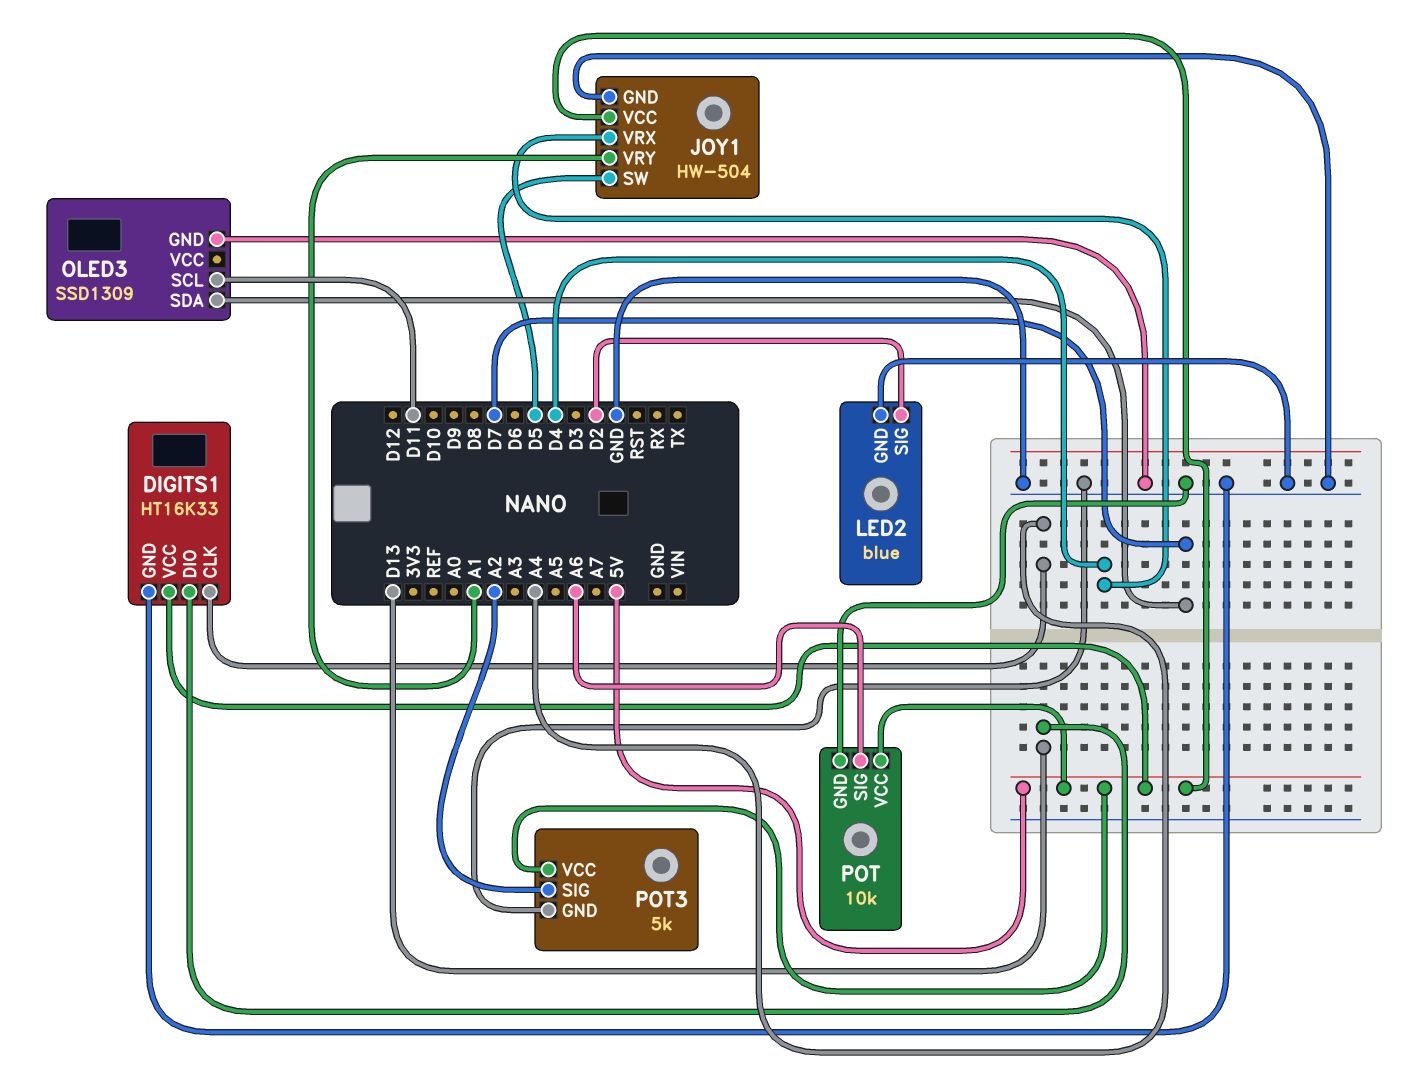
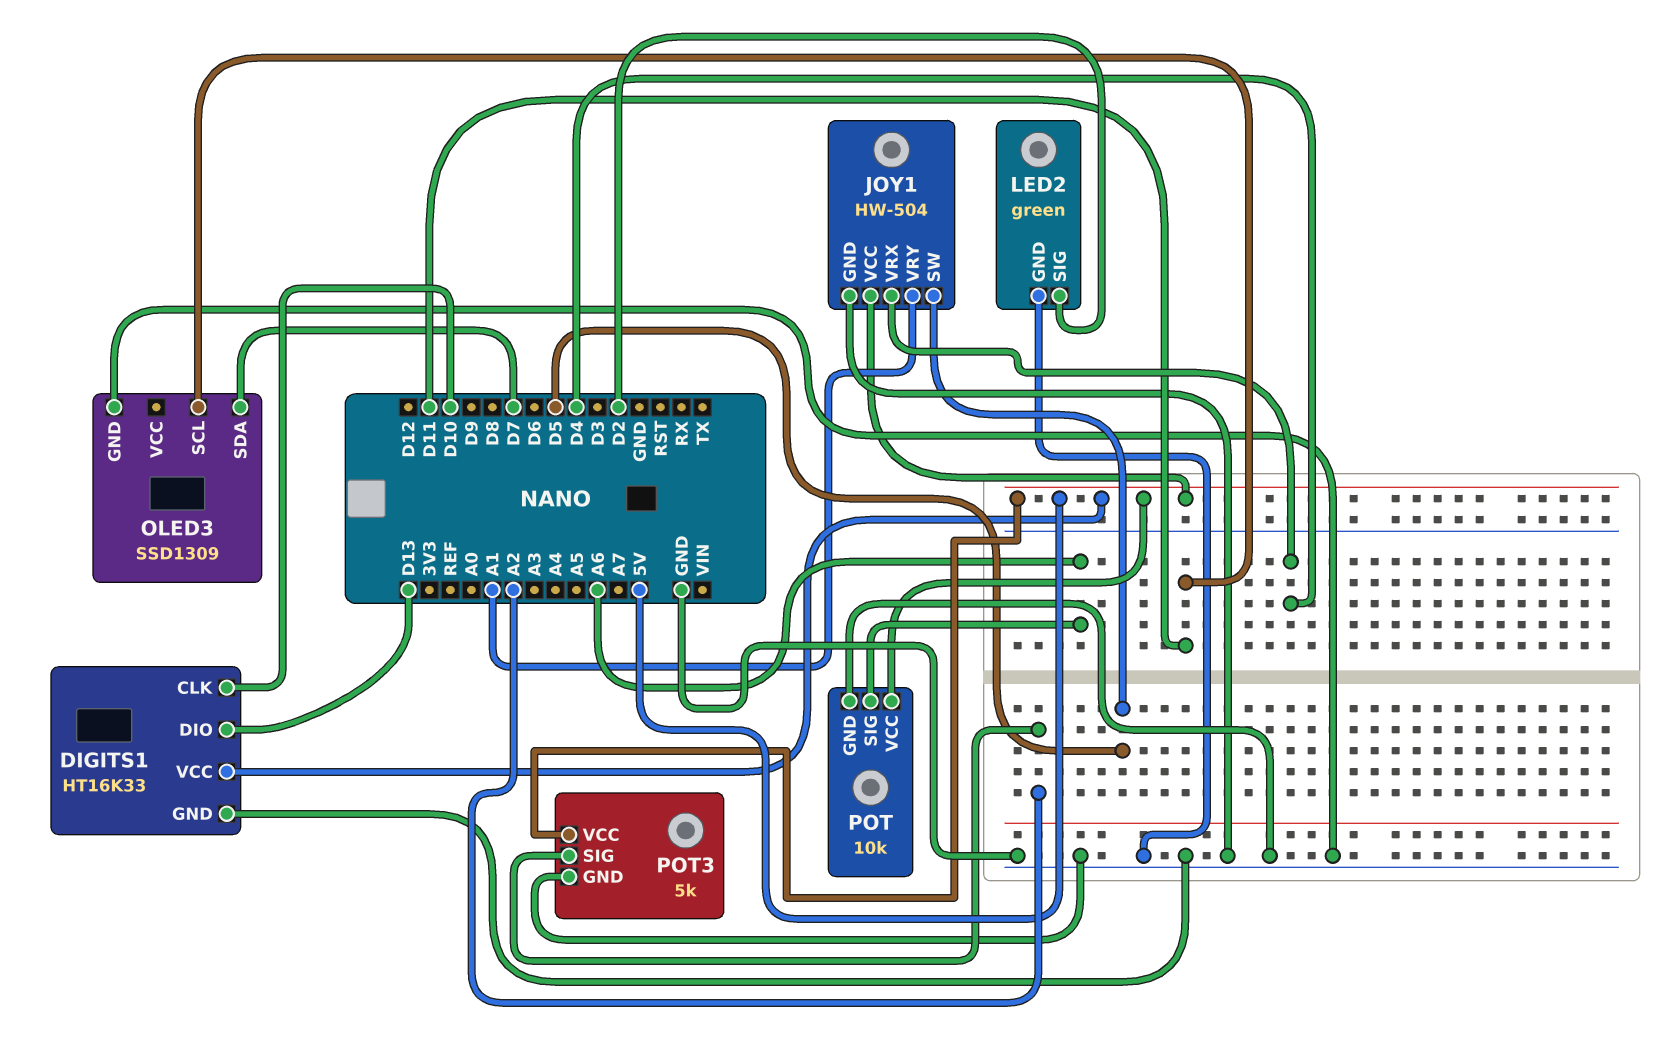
DIGITS1 pin CLK: A4 -> D10
LED2: blue -> green

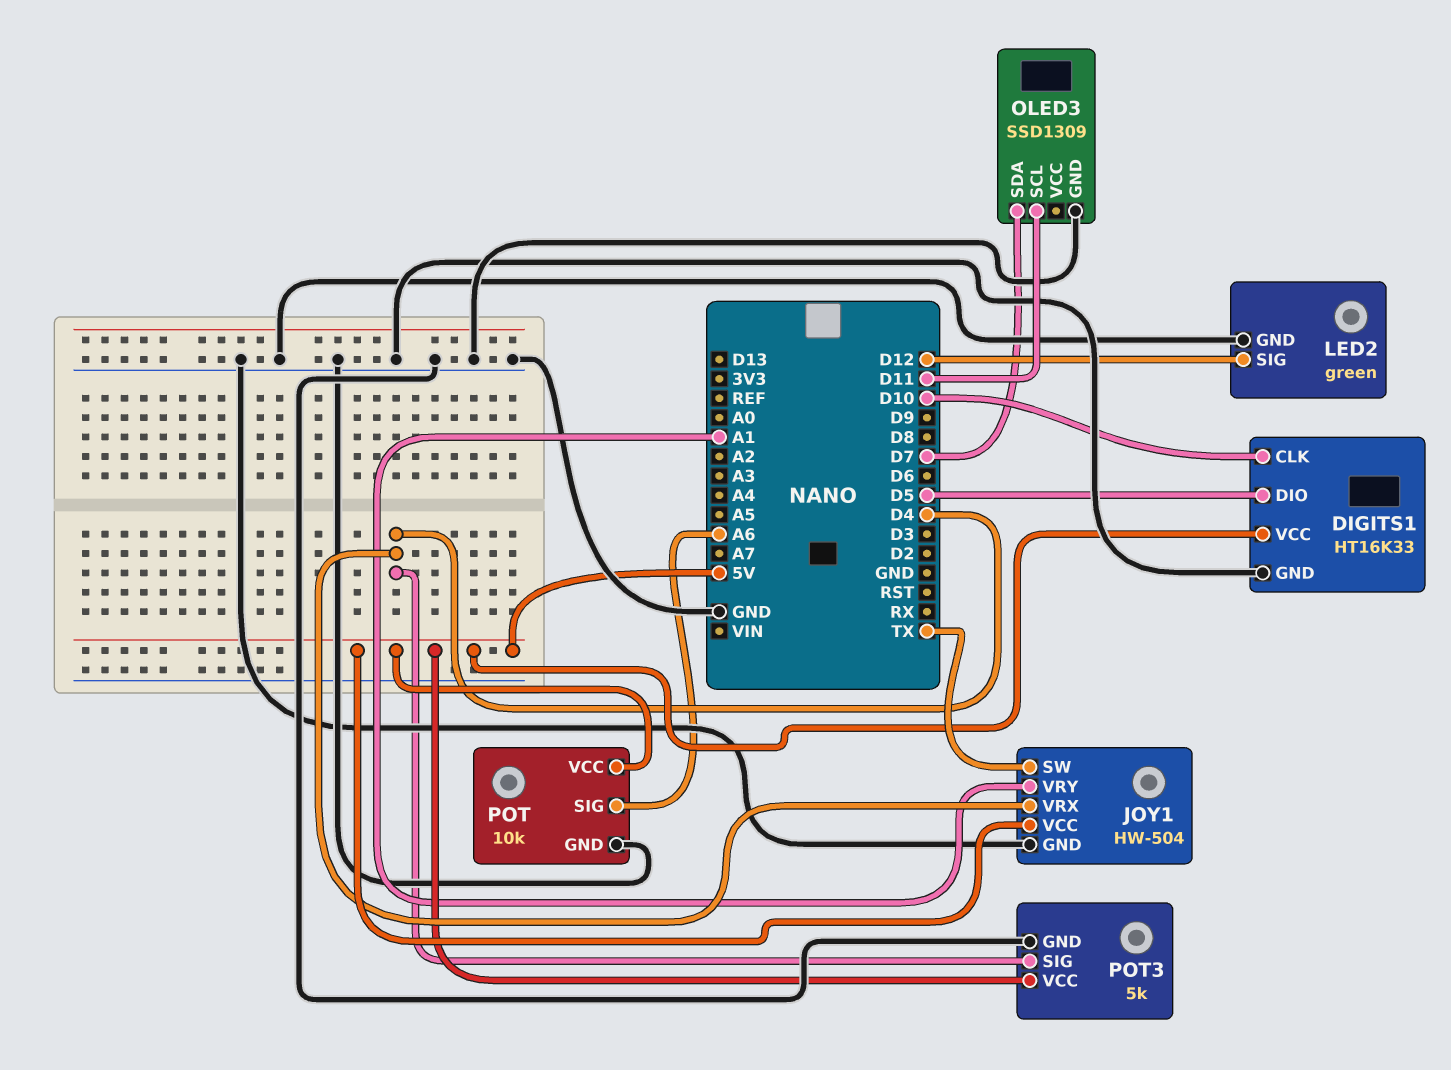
DIGITS1 pin DIO: D13 -> D5
JOY1 pin SW: D5 -> TX
LED2 pin SIG: D2 -> D12
POT3 pin SIG: A2 -> D4

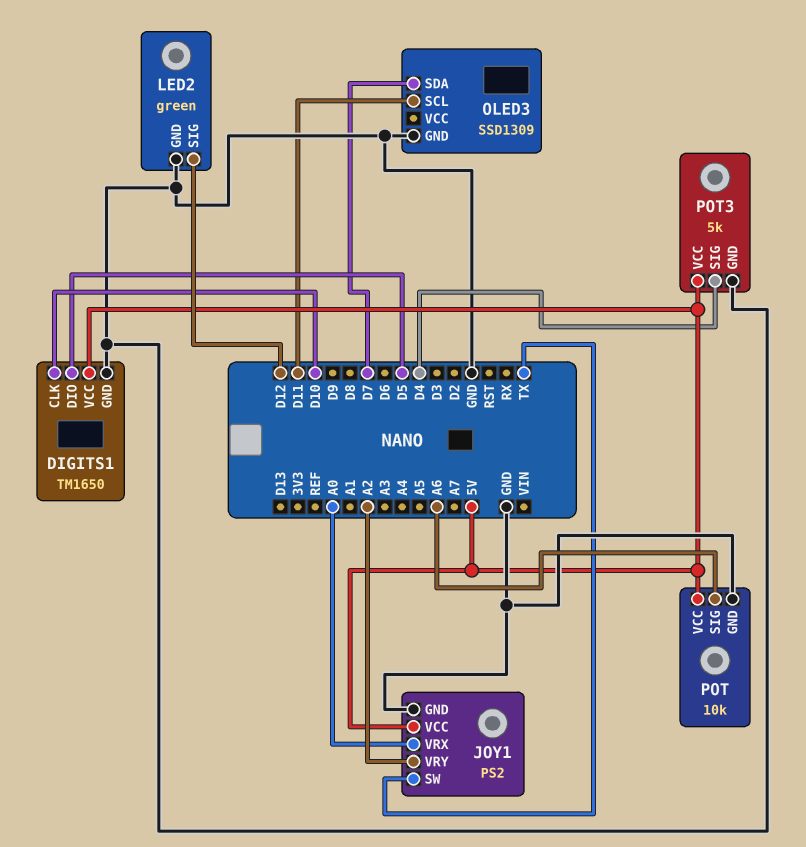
DIGITS1: HT16K33 -> TM1650
JOY1: HW-504 -> PS2
JOY1 pin VRX: D4 -> A0
JOY1 pin VRY: A1 -> A2

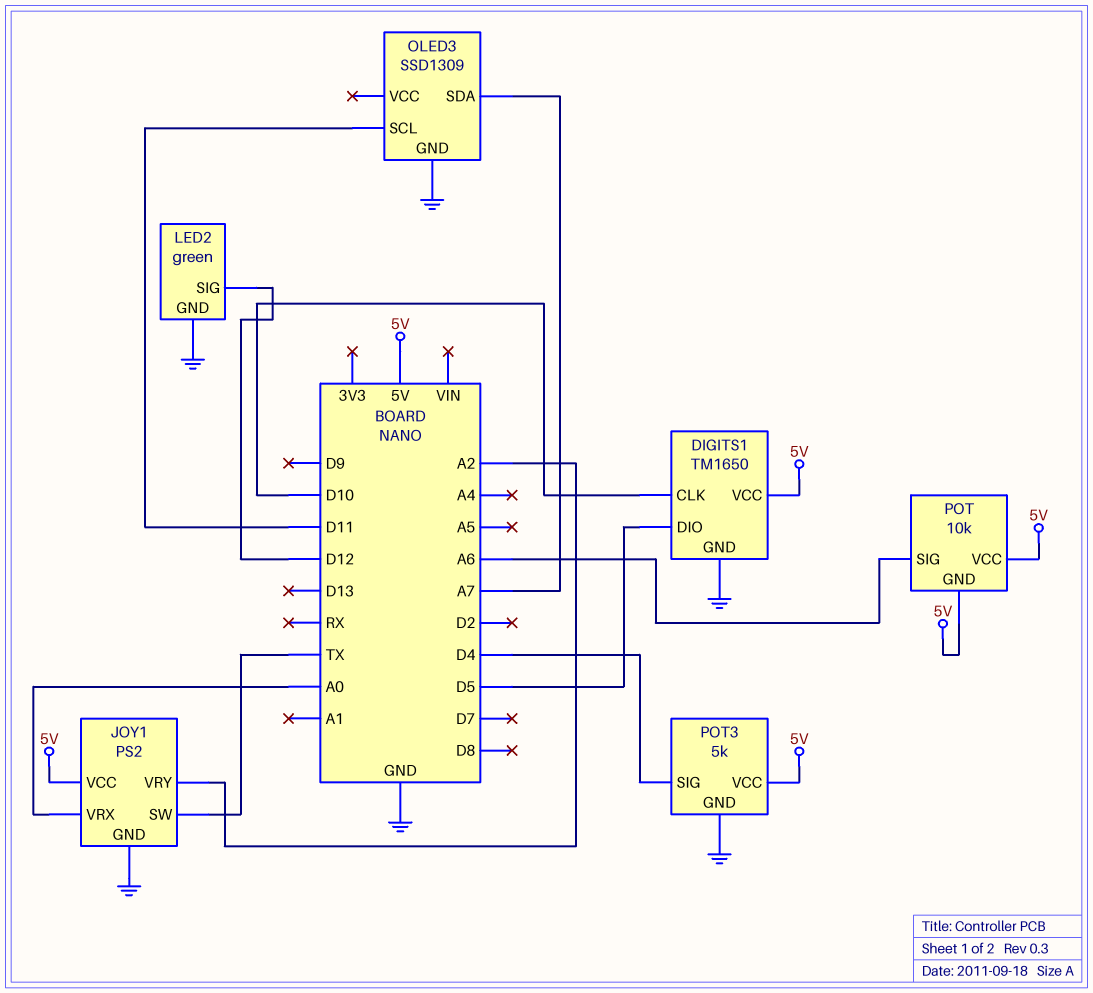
OLED3 pin SDA: D7 -> A7
POT pin GND: GND -> 5V

